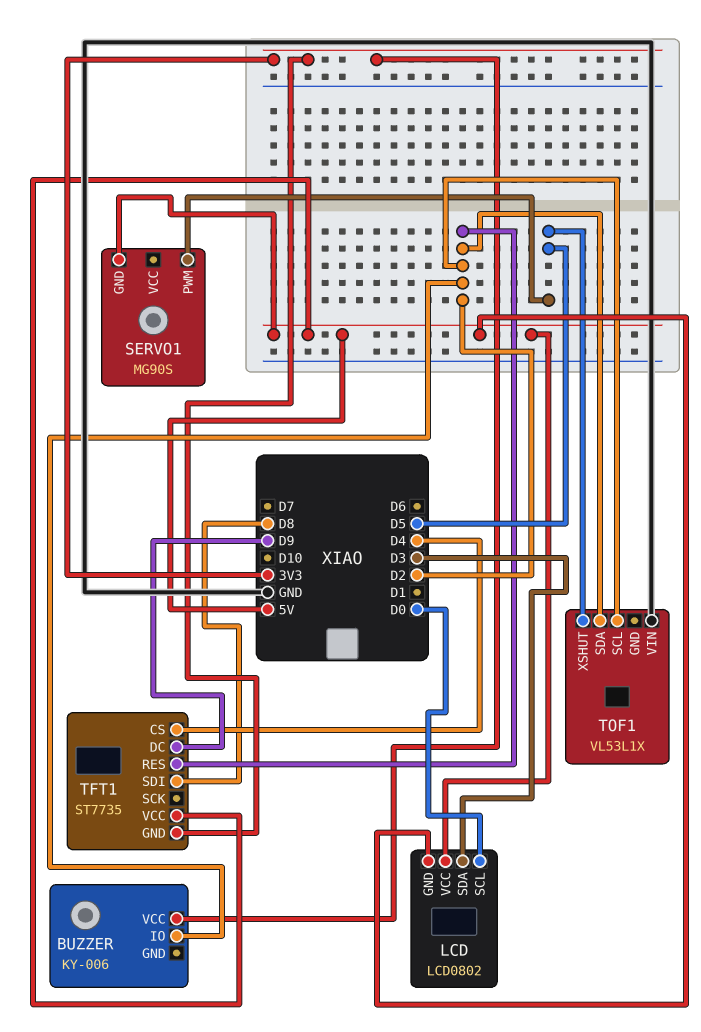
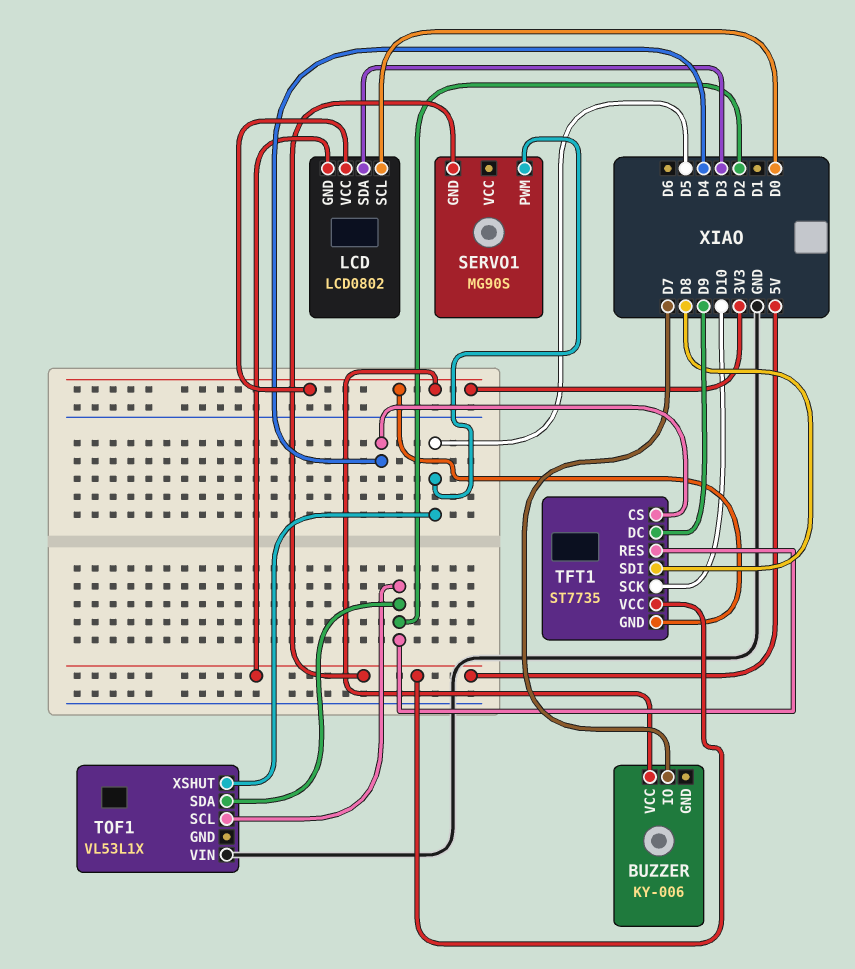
BUZZER pin IO: D2 -> D7
LCD pin VCC: 5V -> 3V3
TFT1 pin SCK: none -> D10

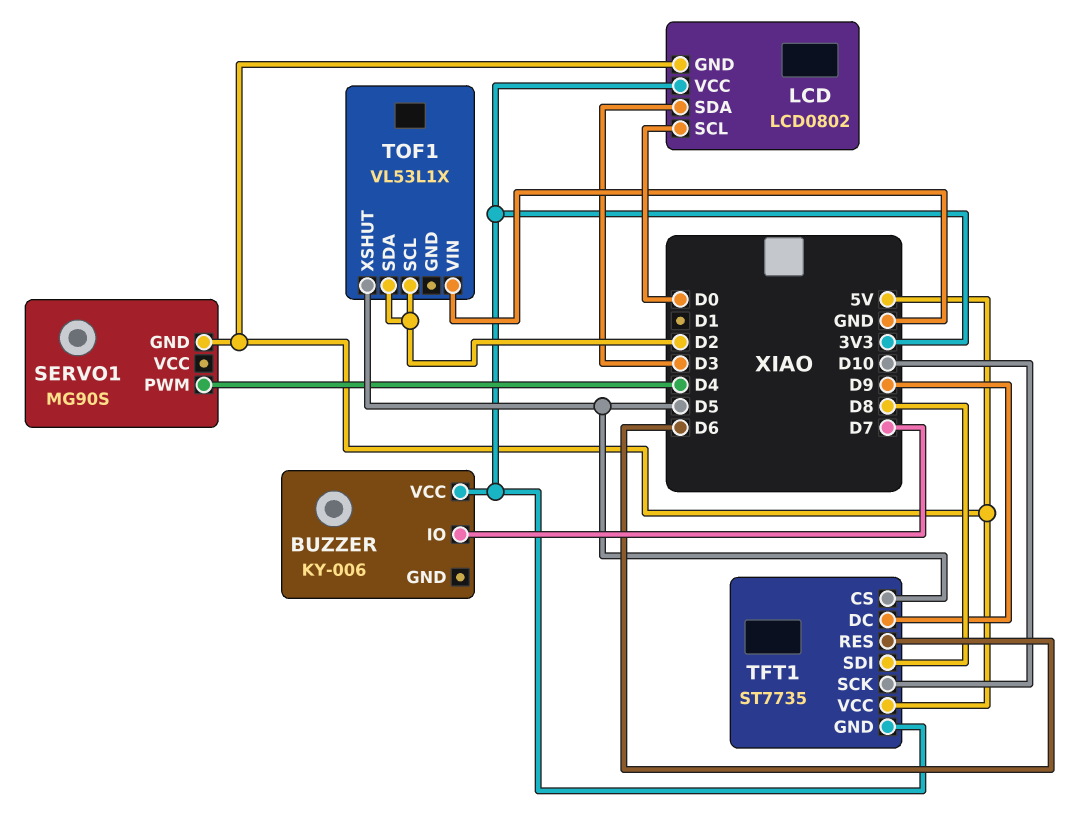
SERVO1 pin PWM: D5 -> D4
TFT1 pin CS: D4 -> D5
TFT1 pin RES: D2 -> D6

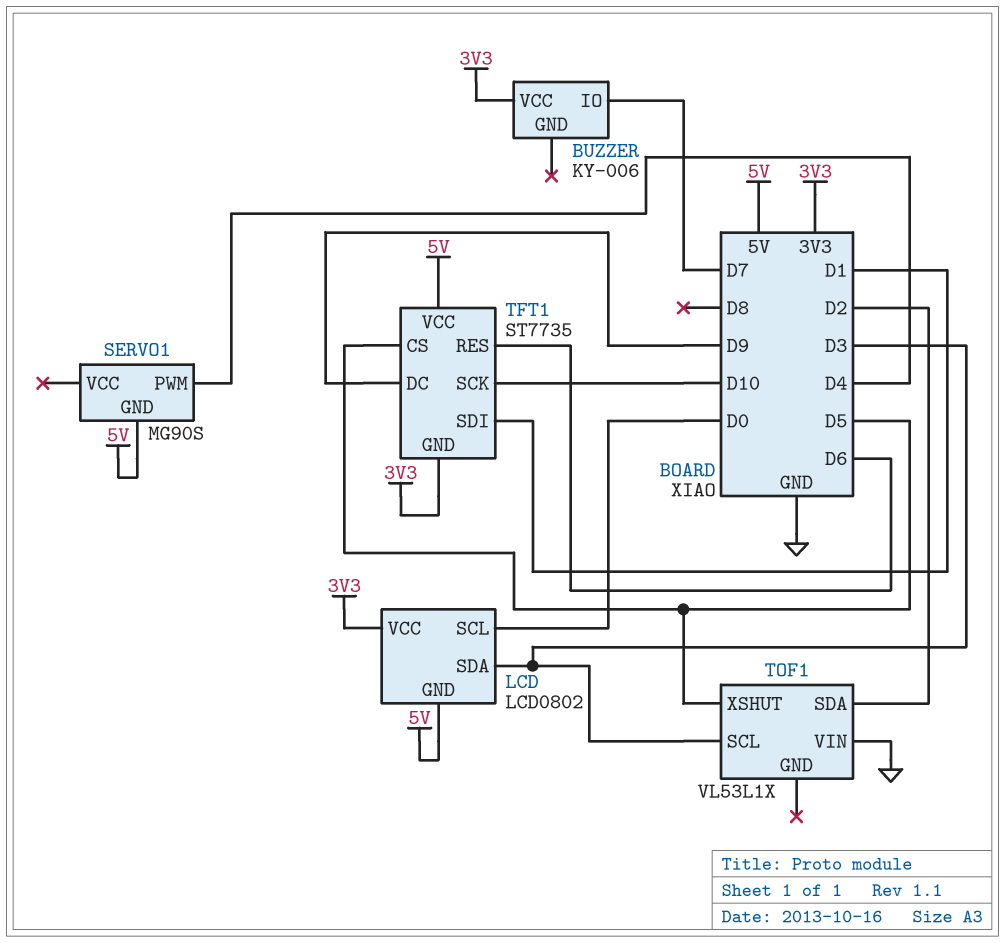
TFT1 pin SDI: D8 -> D1
TOF1 pin SCL: D2 -> D3

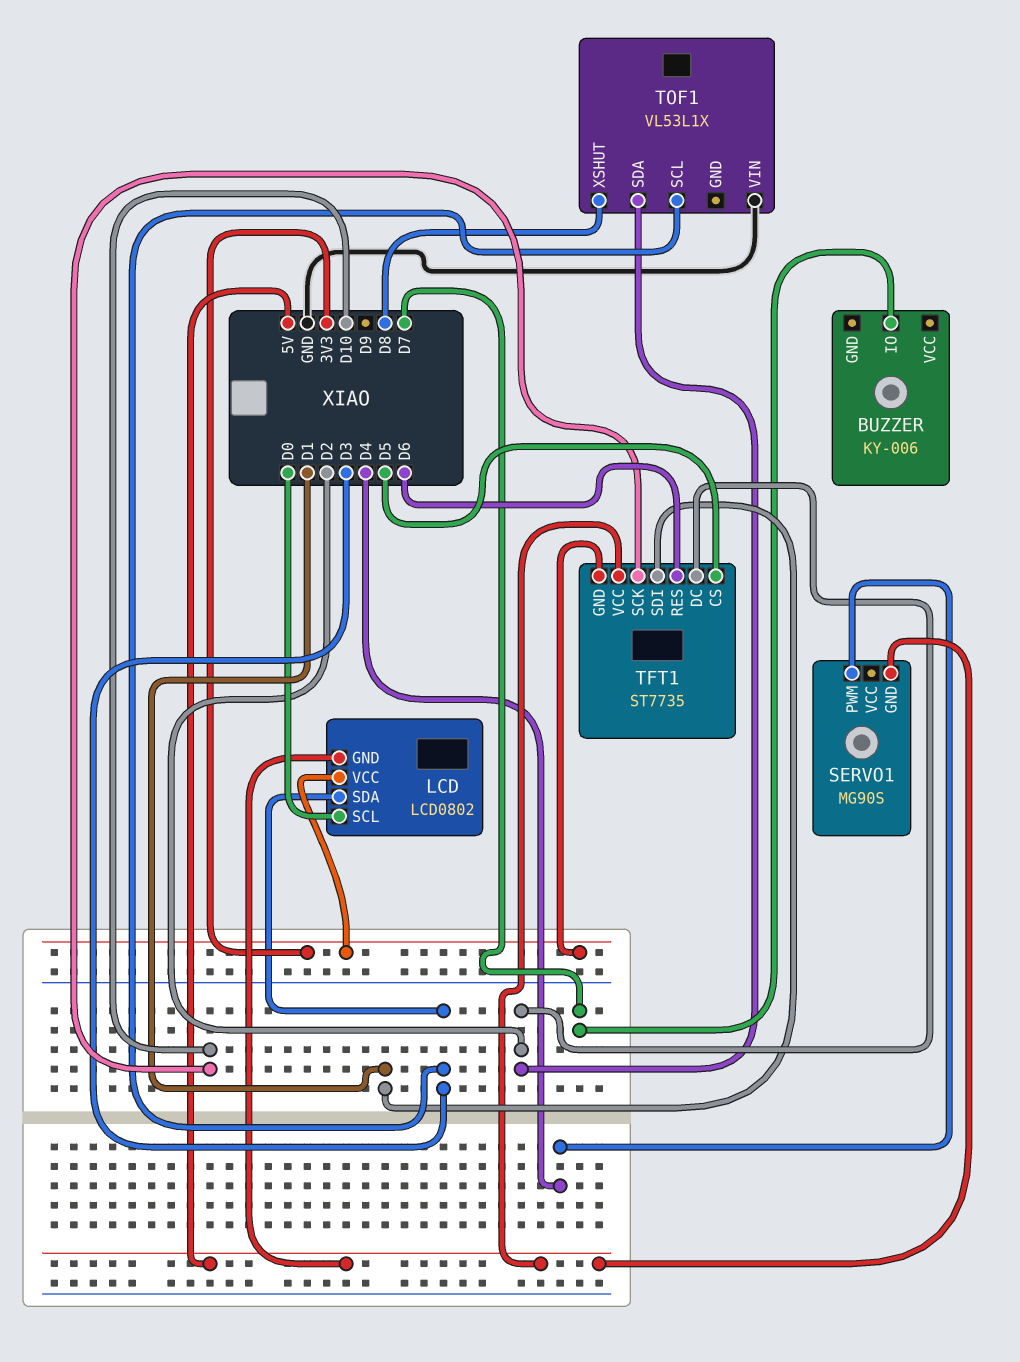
BUZZER pin VCC: 3V3 -> none
TFT1 pin DC: D9 -> D2
TOF1 pin XSHUT: D5 -> D8

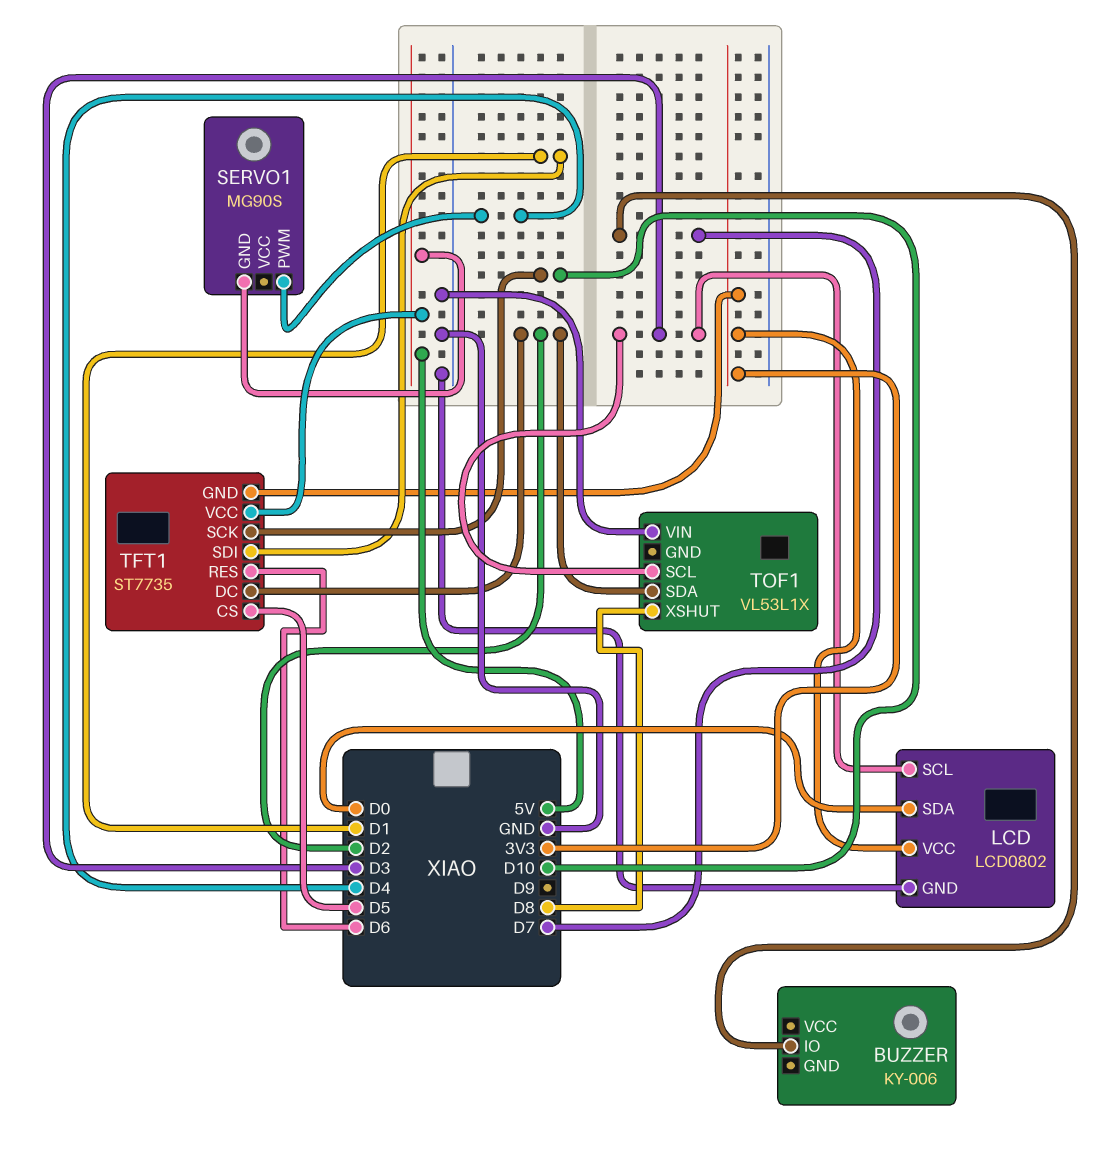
LCD pin GND: 5V -> GND
LCD pin SCL: D0 -> D3
LCD pin SDA: D3 -> D0

